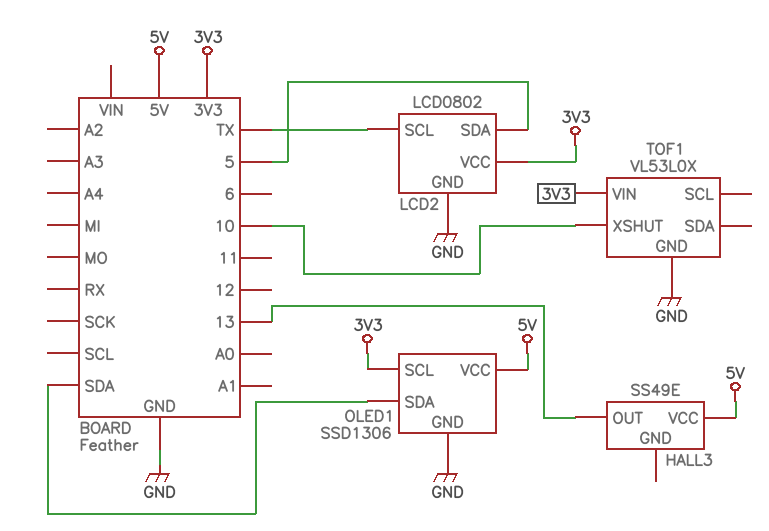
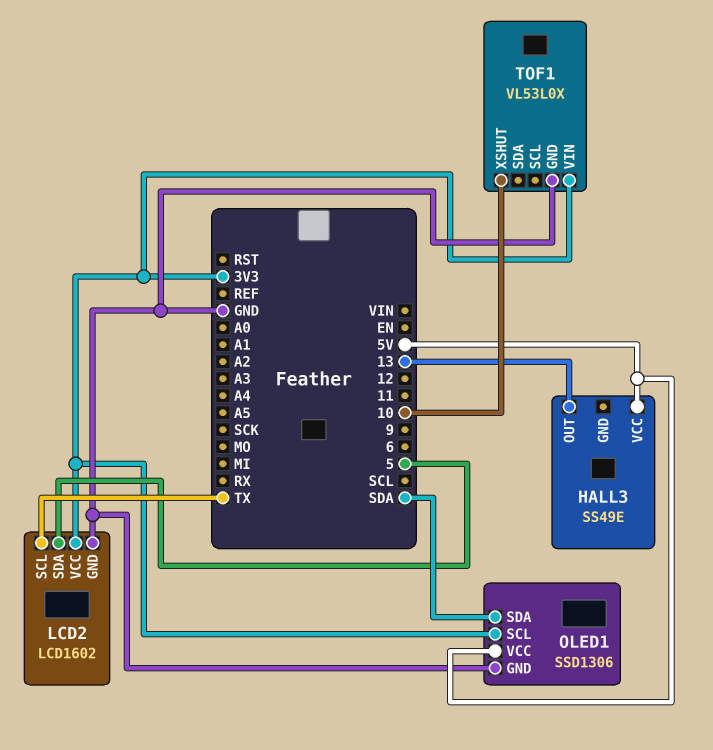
LCD2: LCD0802 -> LCD1602

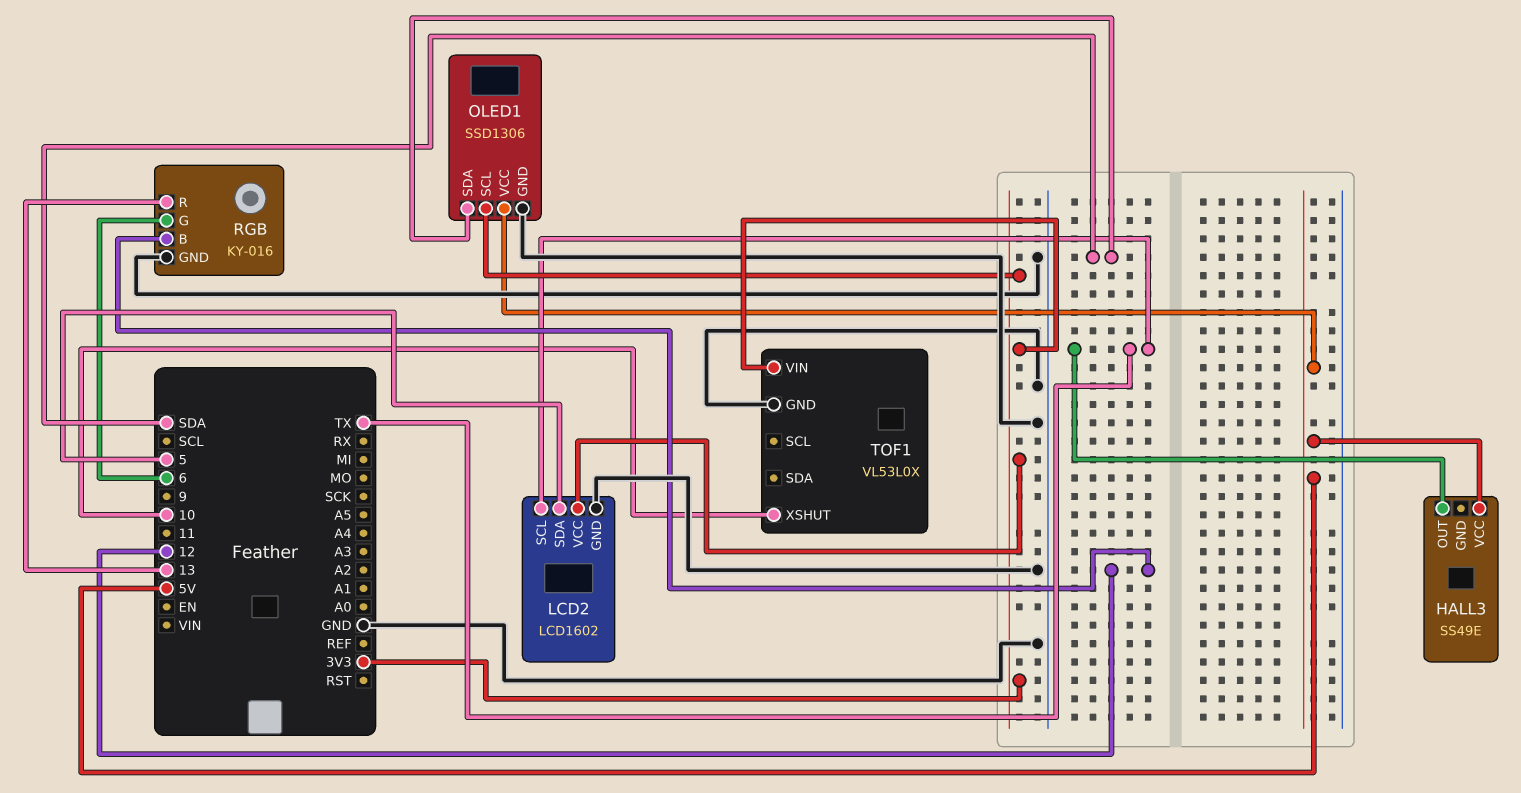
HALL3 pin OUT: 13 -> TX
RGB: none -> KY-016
RGB pin B: none -> 12
RGB pin G: none -> 6
RGB pin GND: none -> GND
RGB pin R: none -> 13

